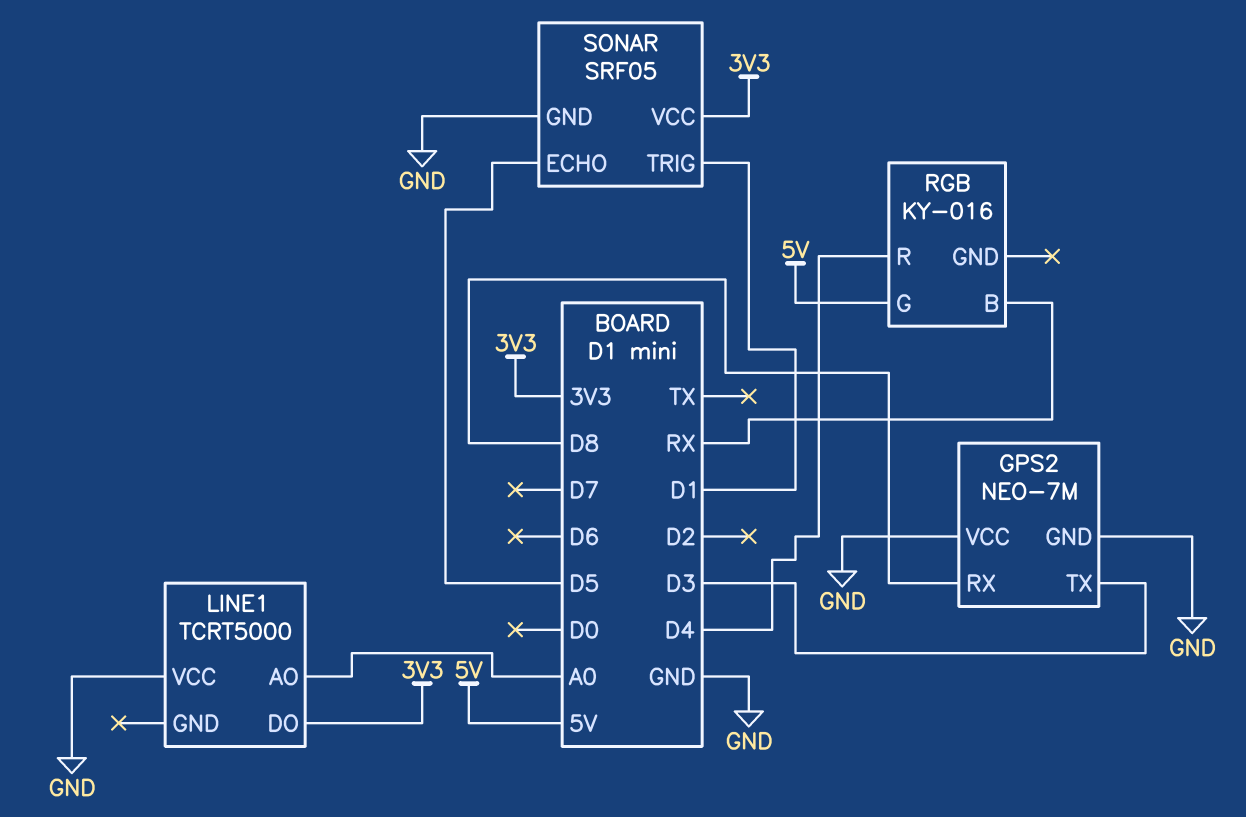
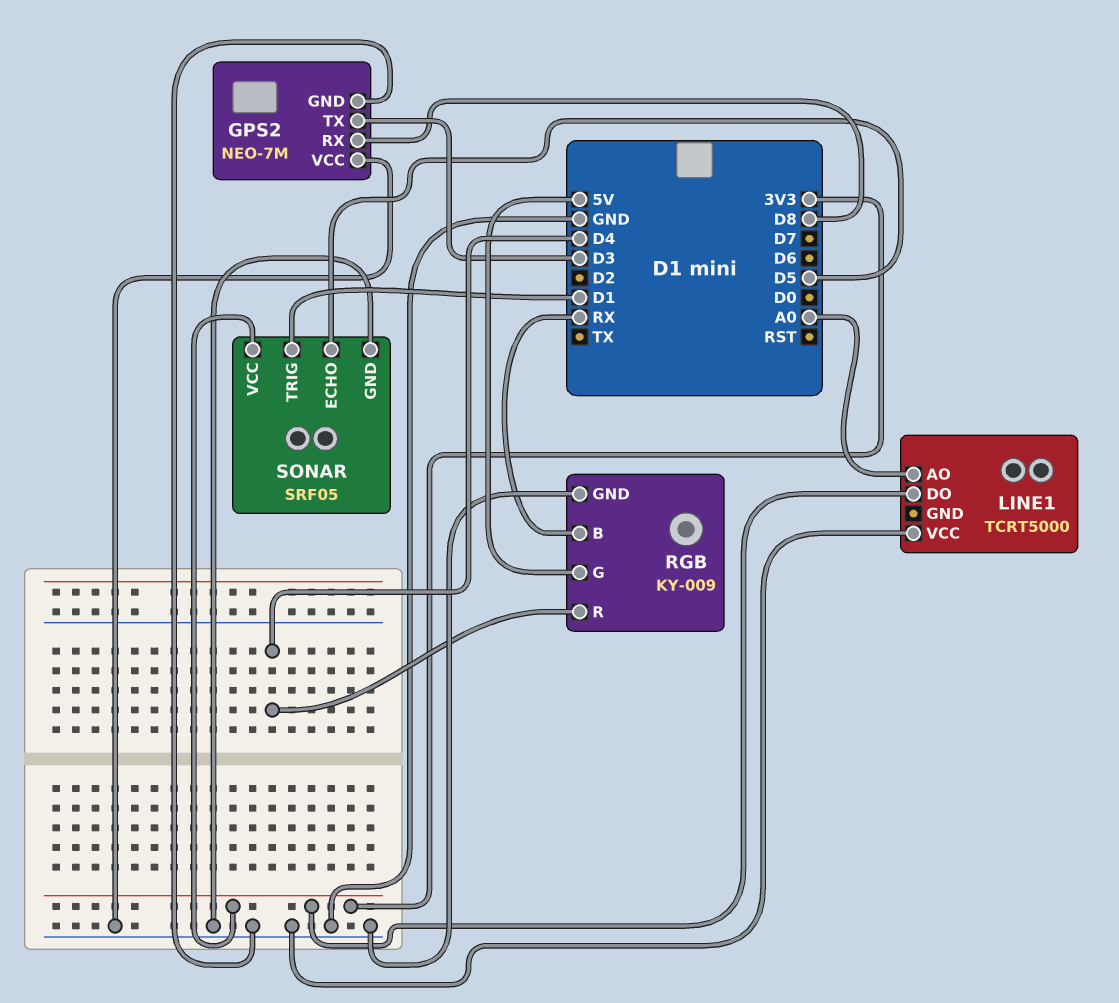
RGB: KY-016 -> KY-009
RGB pin GND: none -> GND

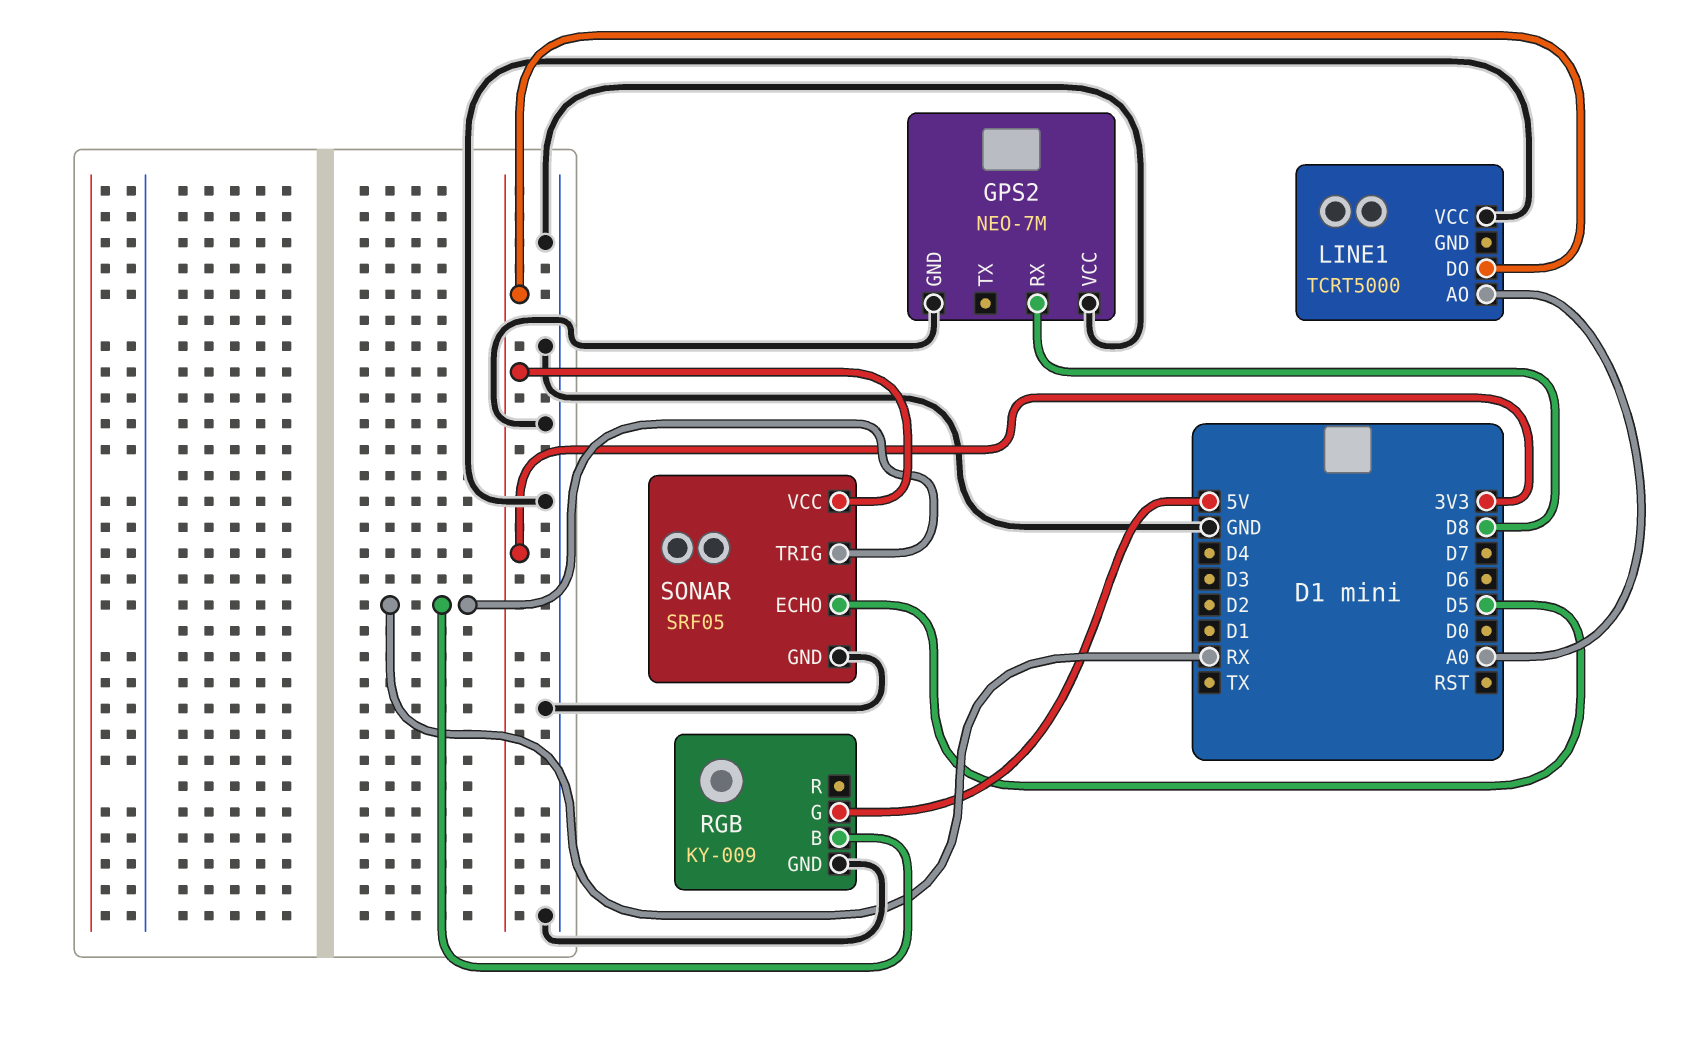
GPS2 pin TX: D3 -> none
RGB pin R: D4 -> none
SONAR pin TRIG: D1 -> RX

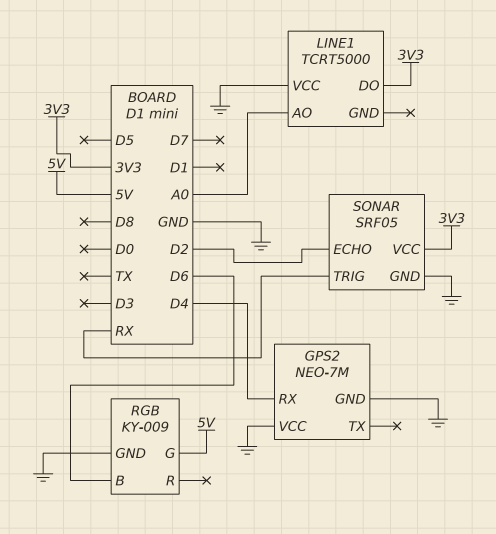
GPS2 pin RX: D8 -> D4
RGB pin B: RX -> D6
SONAR pin ECHO: D5 -> D2

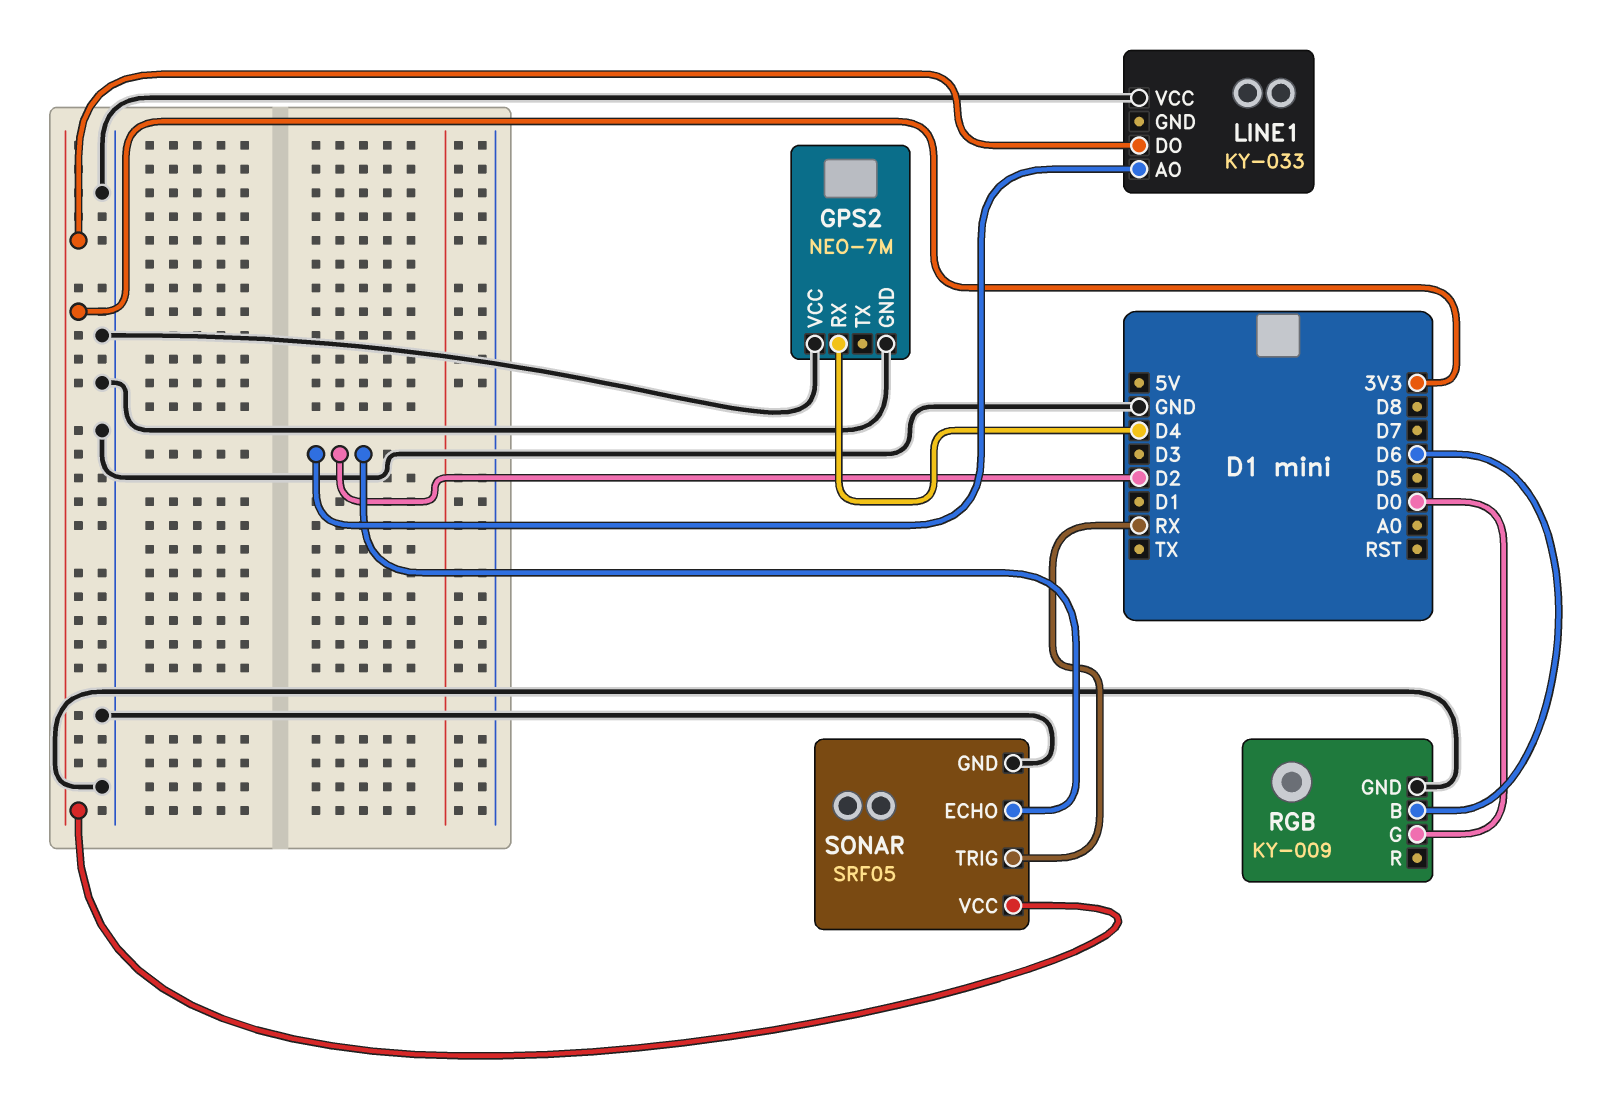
LINE1: TCRT5000 -> KY-033
LINE1 pin AO: A0 -> D2
RGB pin G: 5V -> D0

